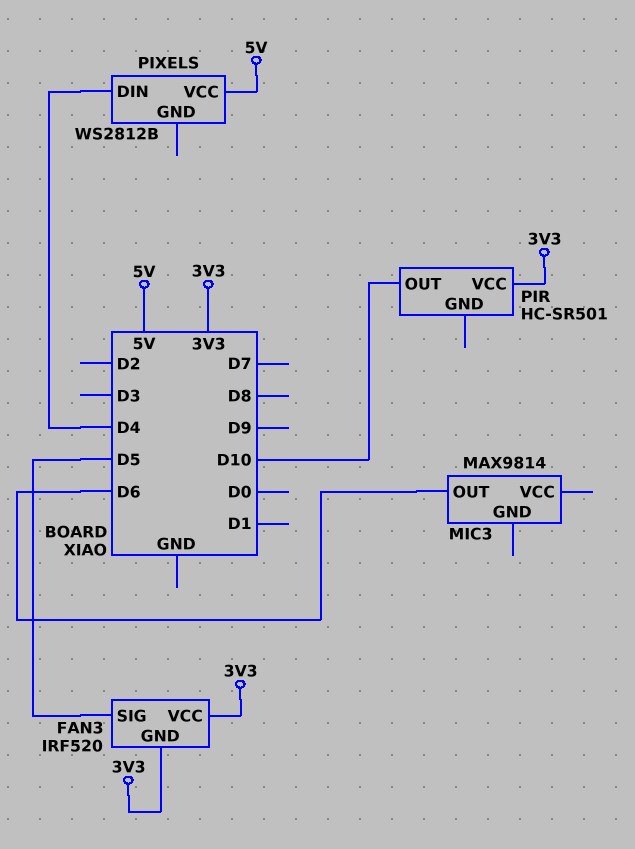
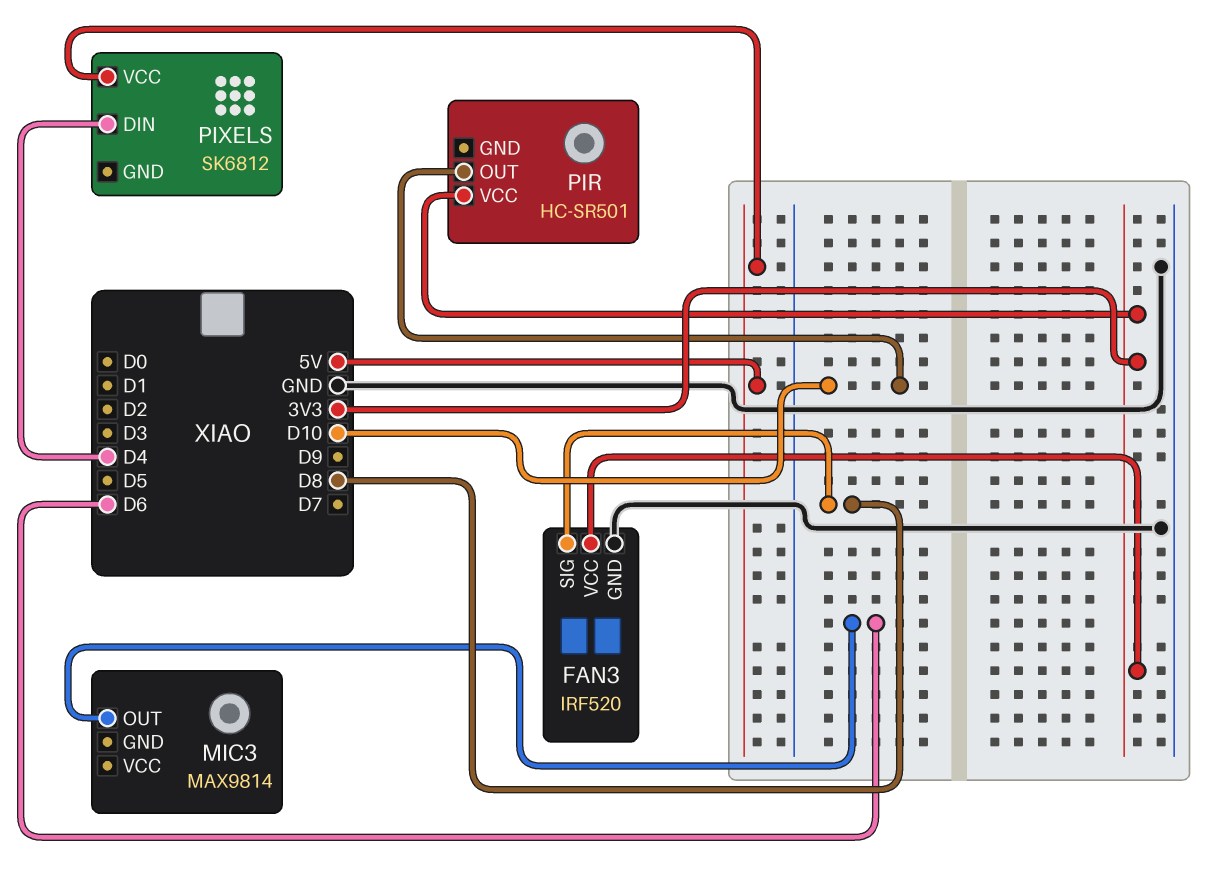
FAN3 pin GND: 3V3 -> GND
FAN3 pin SIG: D5 -> D8
PIXELS: WS2812B -> SK6812

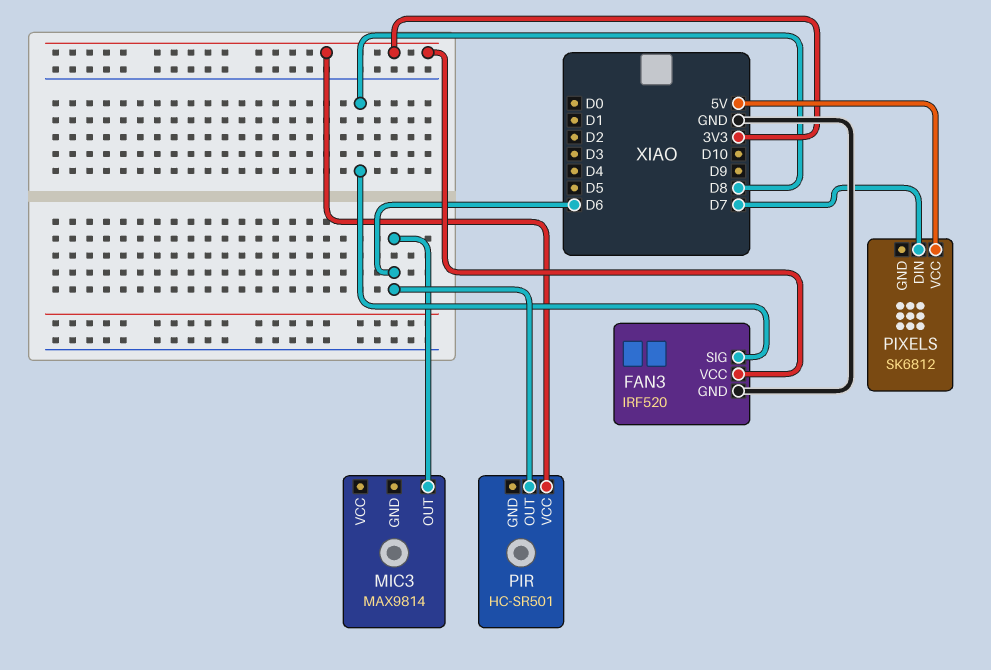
PIR pin OUT: D10 -> D6
PIXELS pin DIN: D4 -> D7

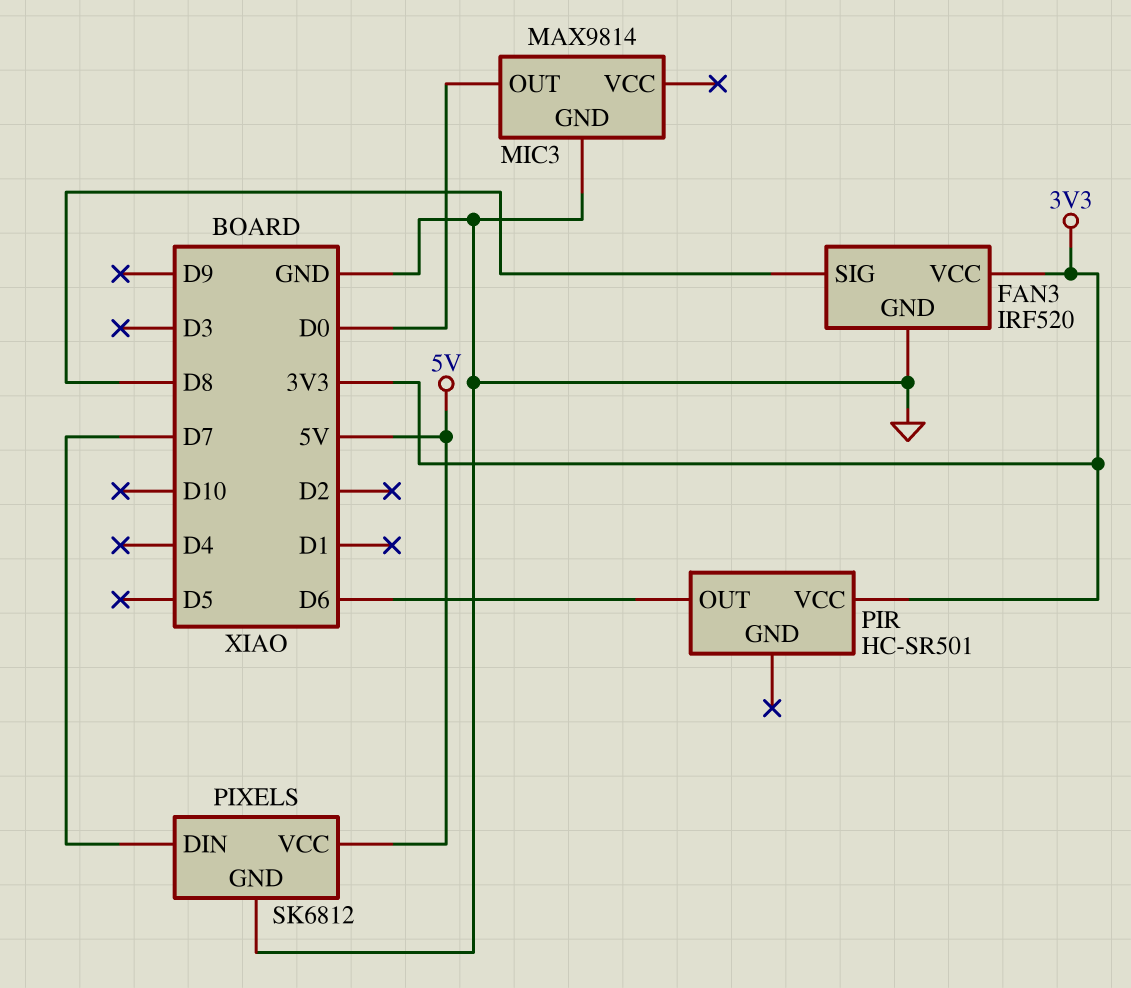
MIC3 pin GND: none -> GND
MIC3 pin OUT: D6 -> D0
PIXELS pin GND: none -> GND

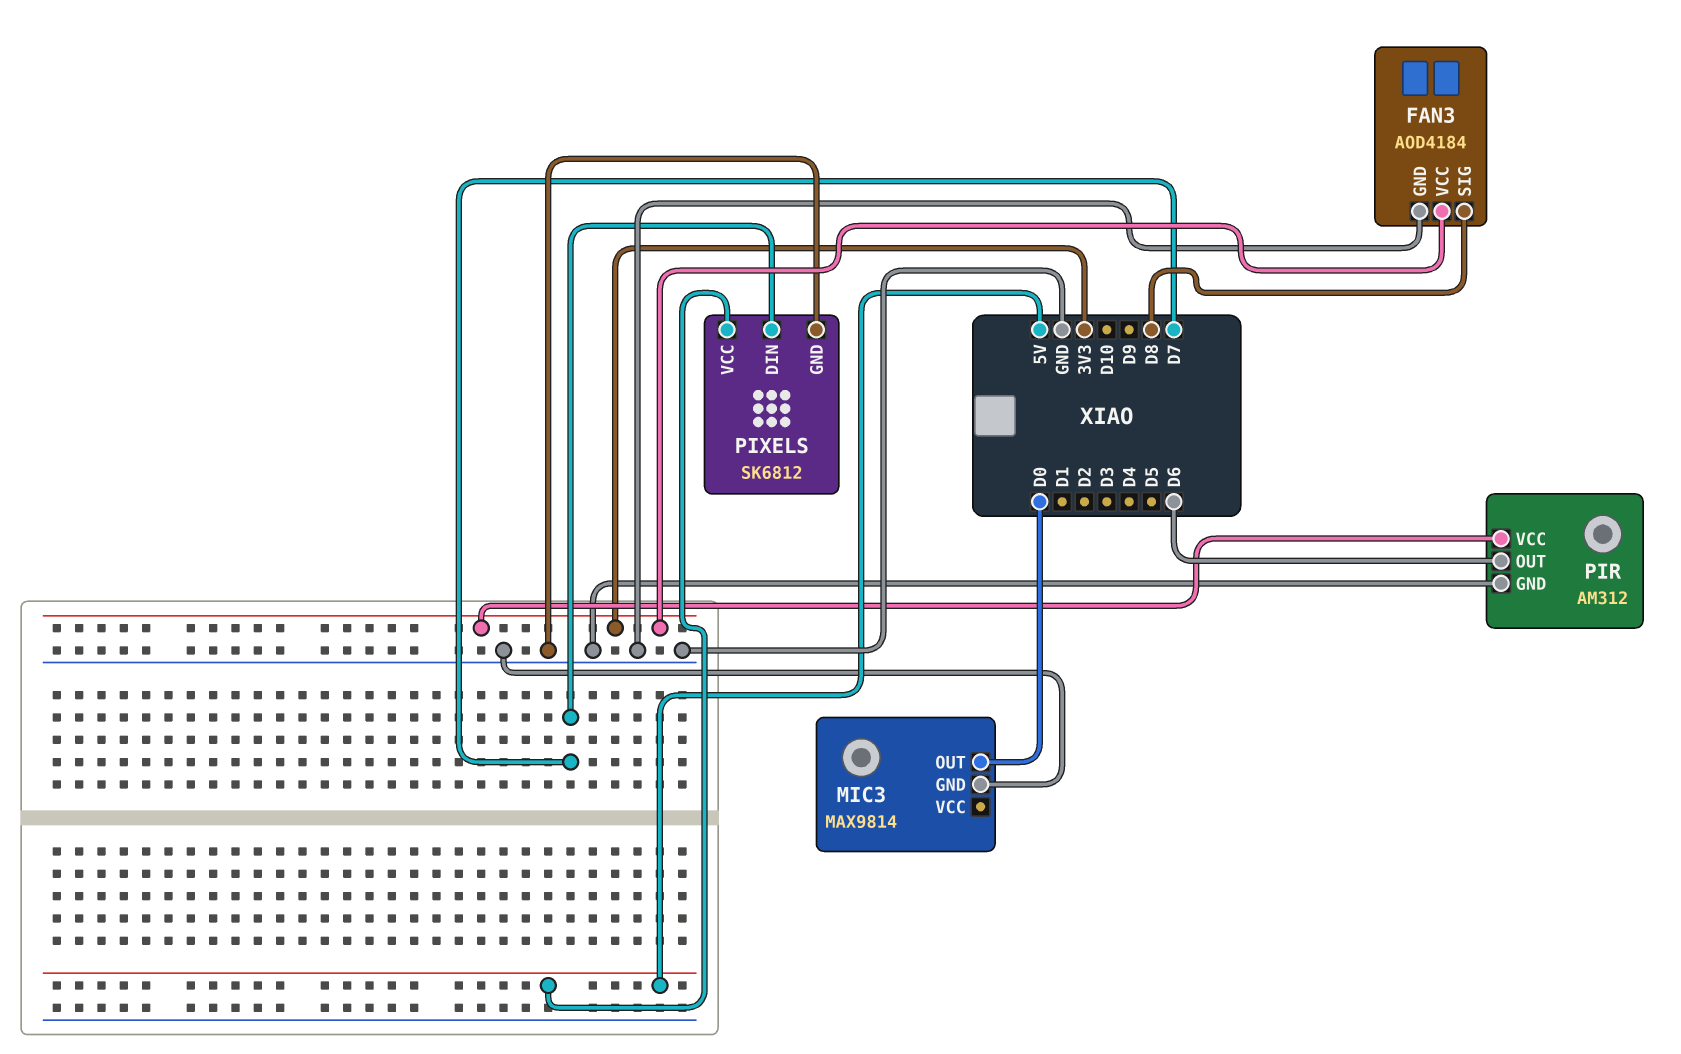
FAN3: IRF520 -> AOD4184
PIR: HC-SR501 -> AM312
PIR pin GND: none -> GND

